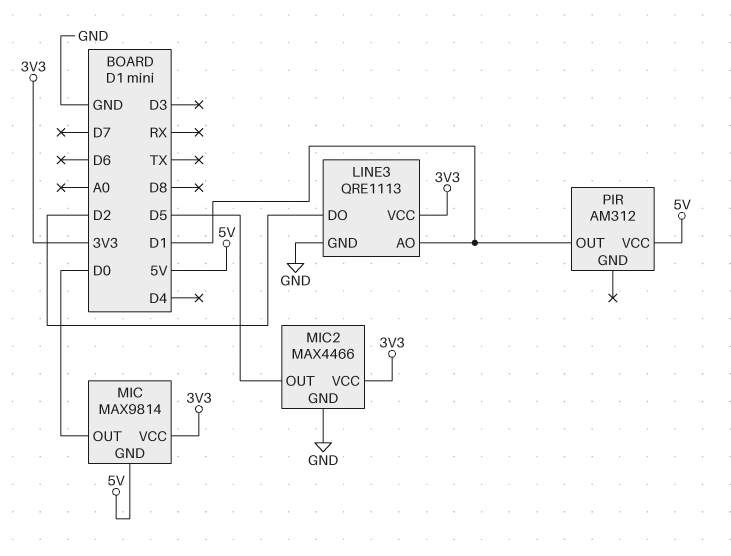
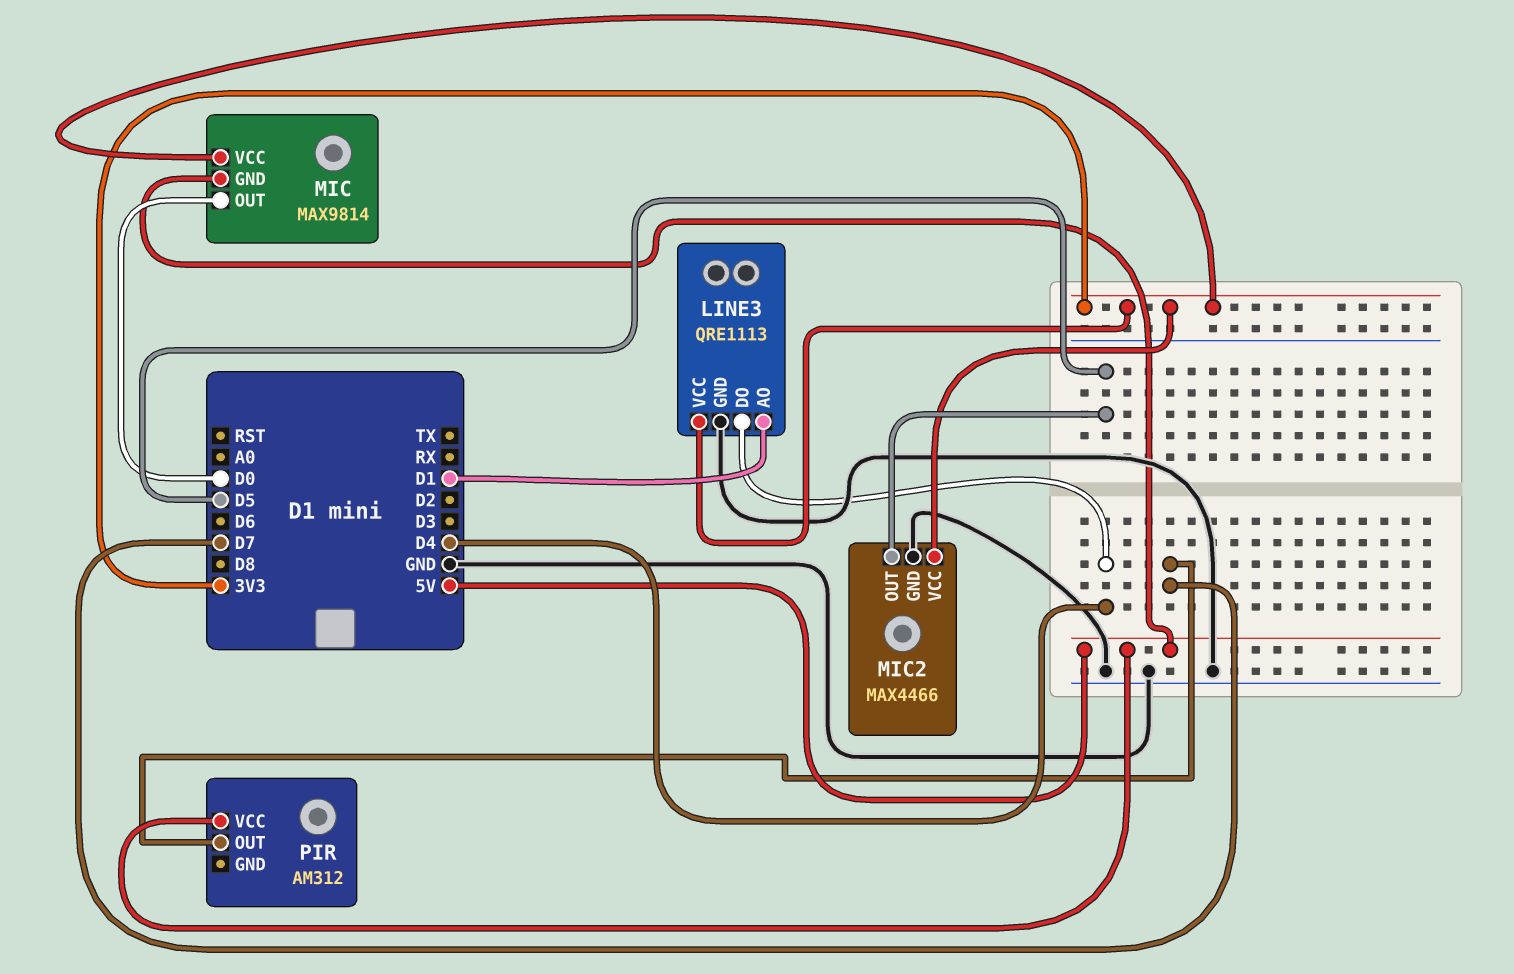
LINE3 pin DO: D2 -> D4
PIR pin OUT: D1 -> D7

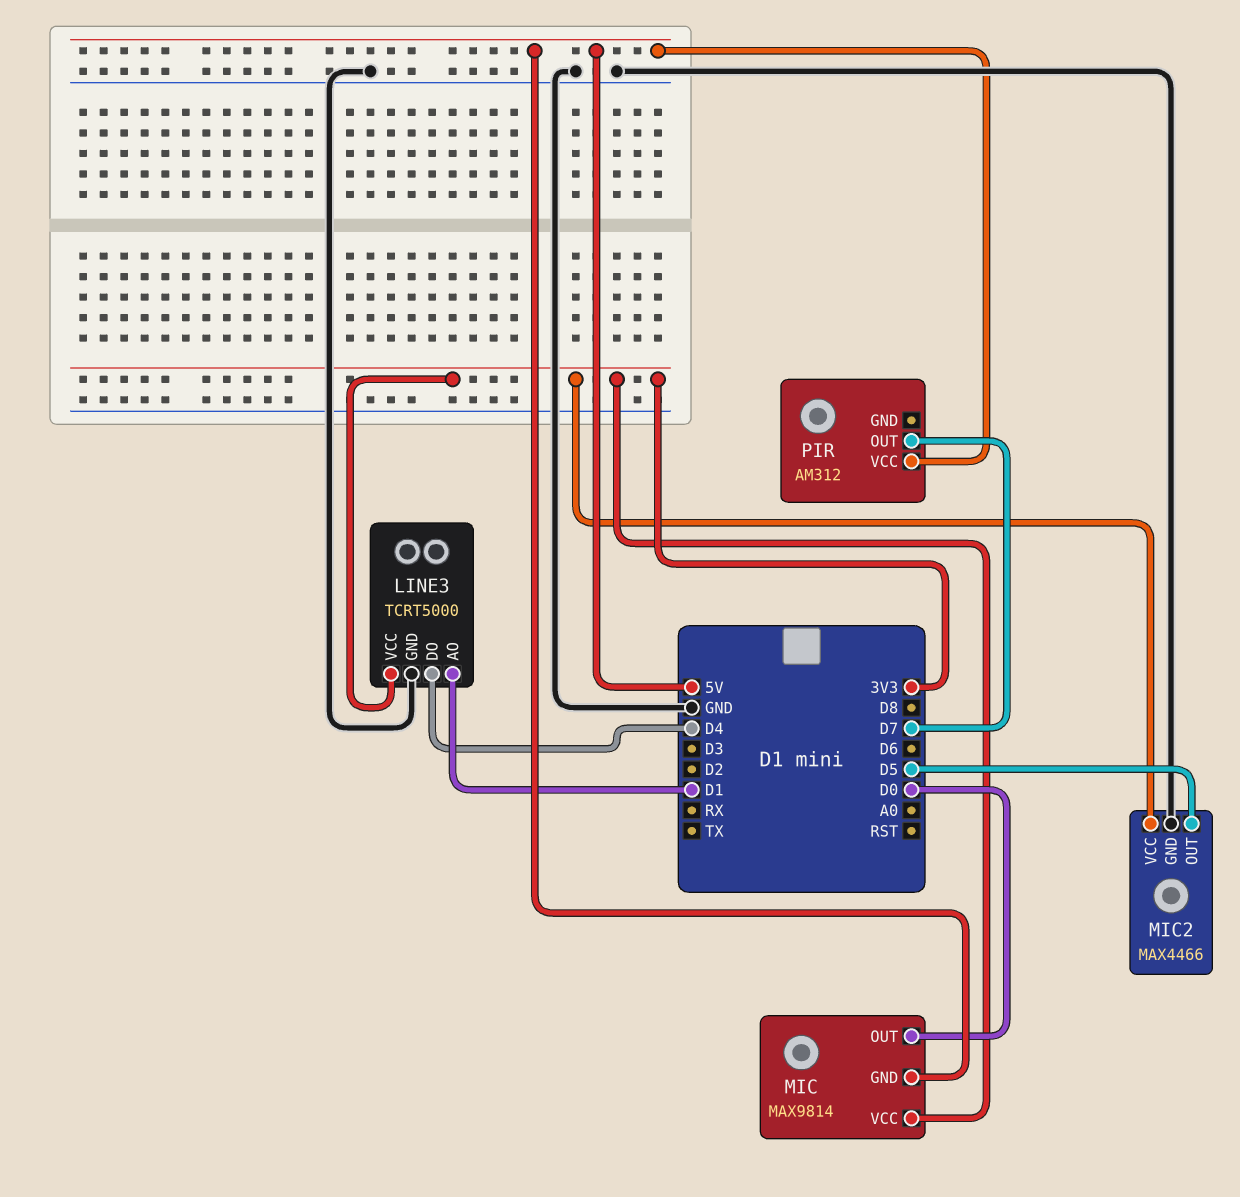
LINE3: QRE1113 -> TCRT5000

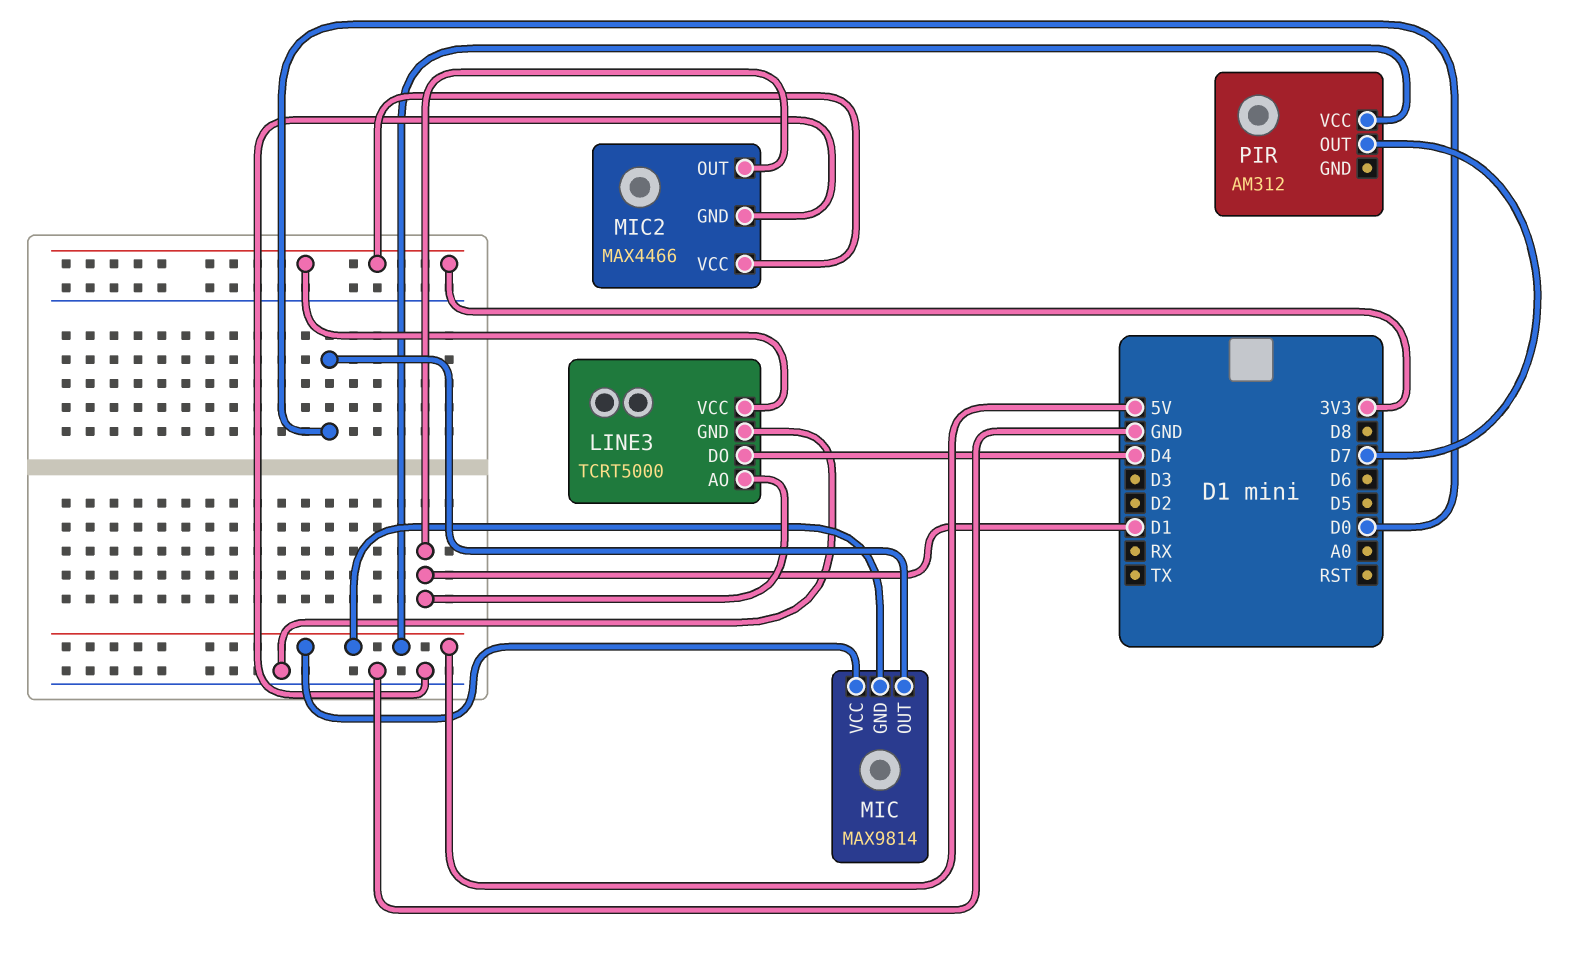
MIC pin VCC: 3V3 -> 5V
MIC2 pin OUT: D5 -> D1

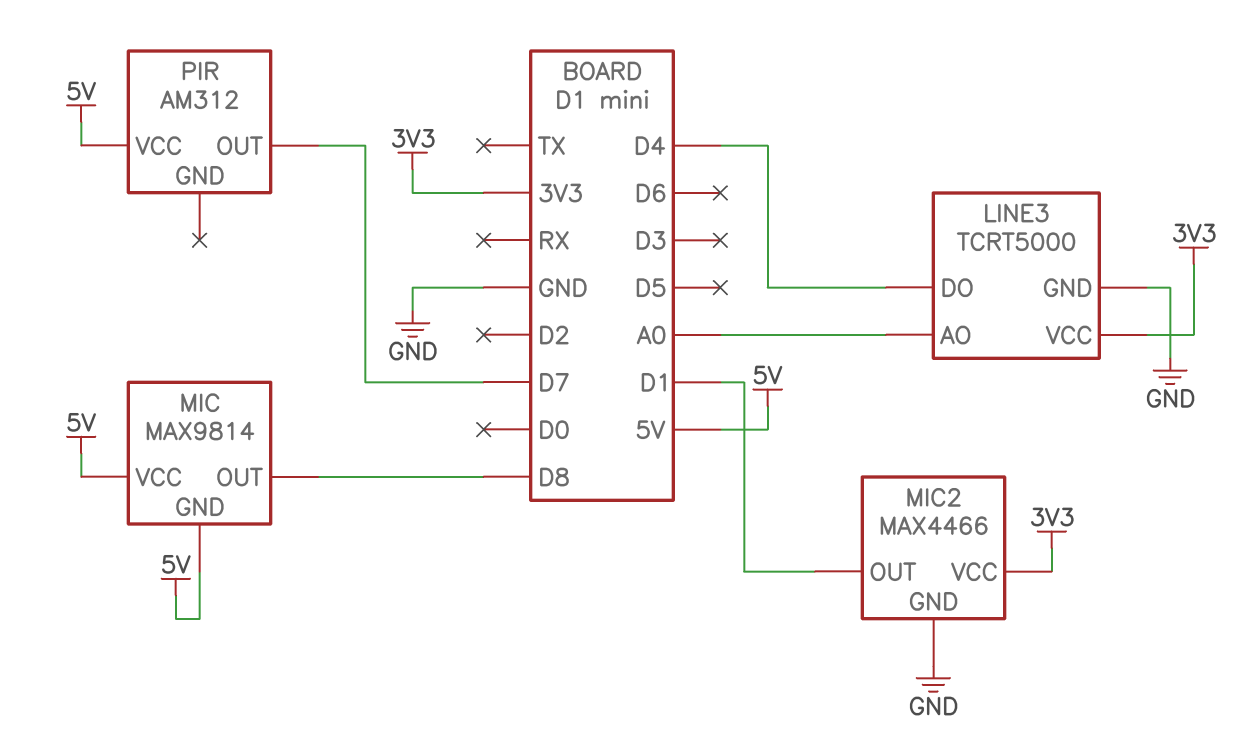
LINE3 pin AO: D1 -> A0
MIC pin OUT: D0 -> D8

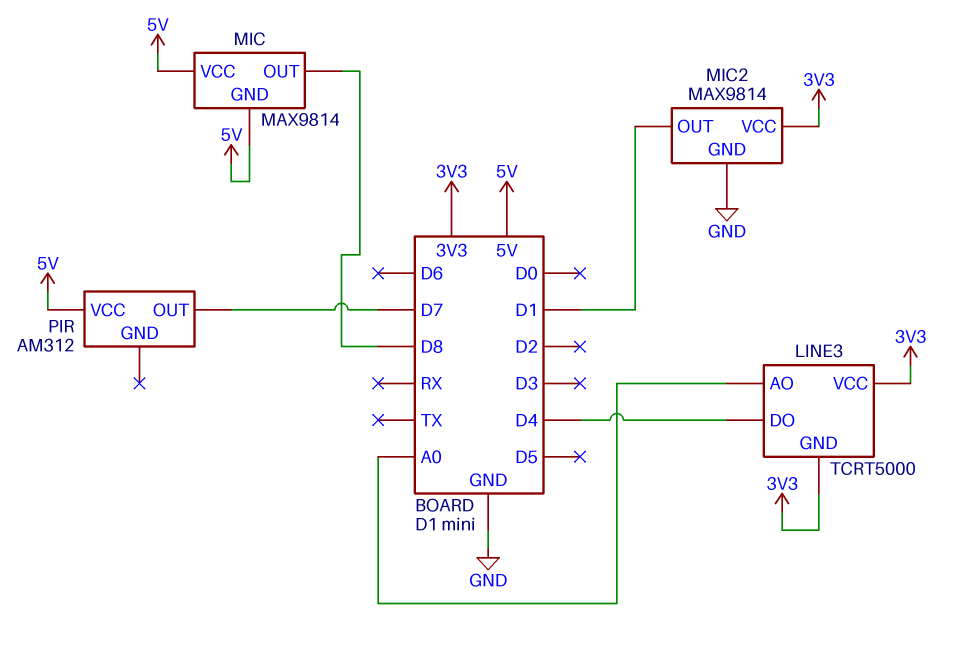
LINE3 pin GND: GND -> 3V3
MIC2: MAX4466 -> MAX9814

